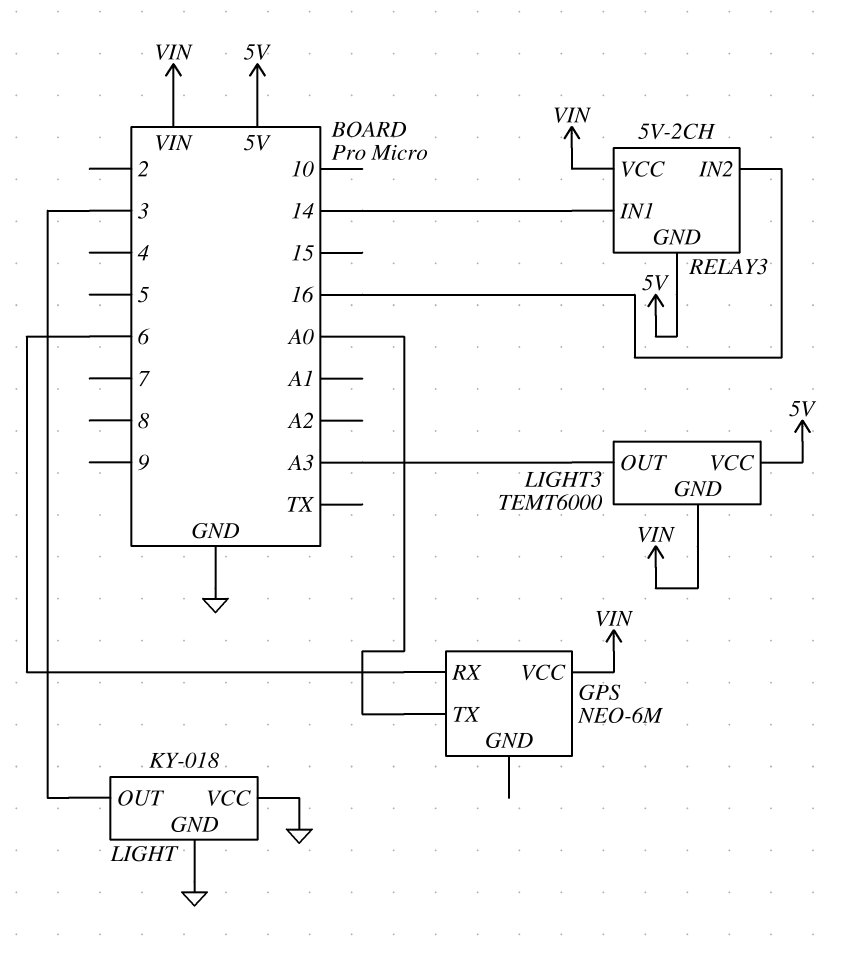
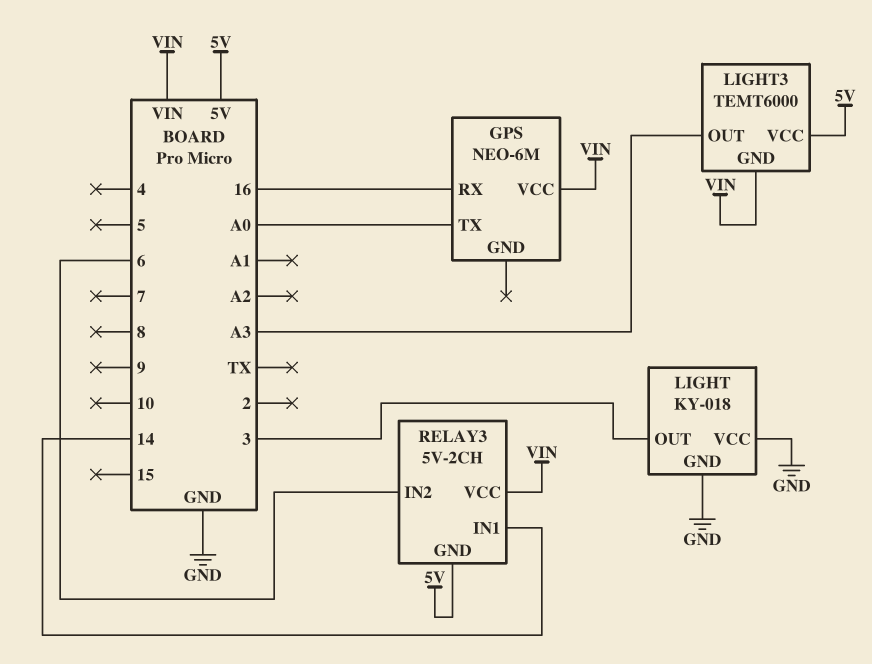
GPS pin RX: 6 -> 16
RELAY3 pin IN2: 16 -> 6

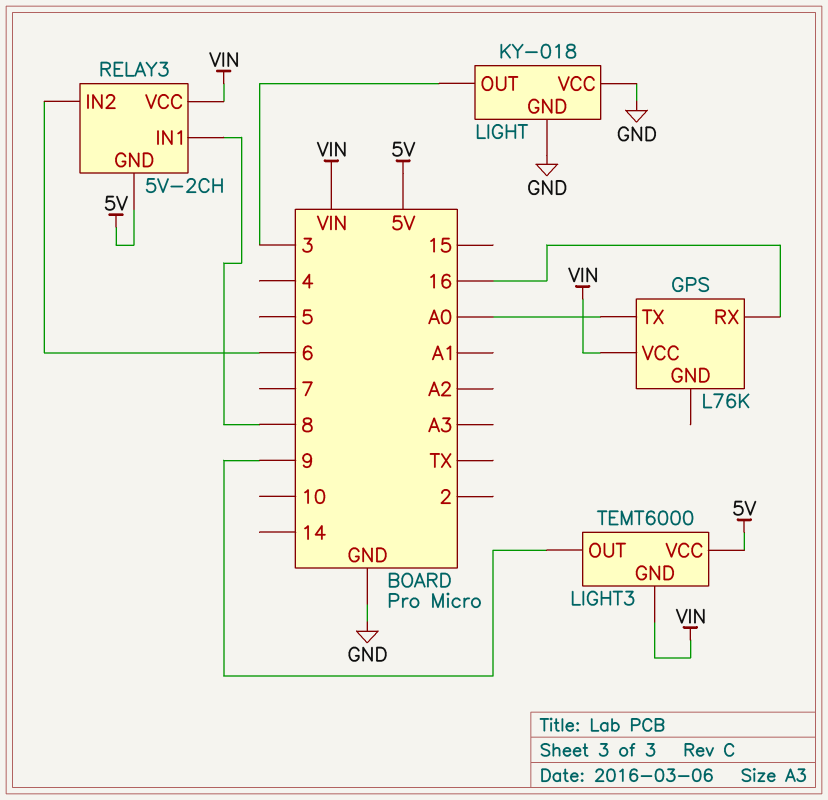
GPS: NEO-6M -> L76K
LIGHT3 pin OUT: A3 -> 9
RELAY3 pin IN1: 14 -> 8

